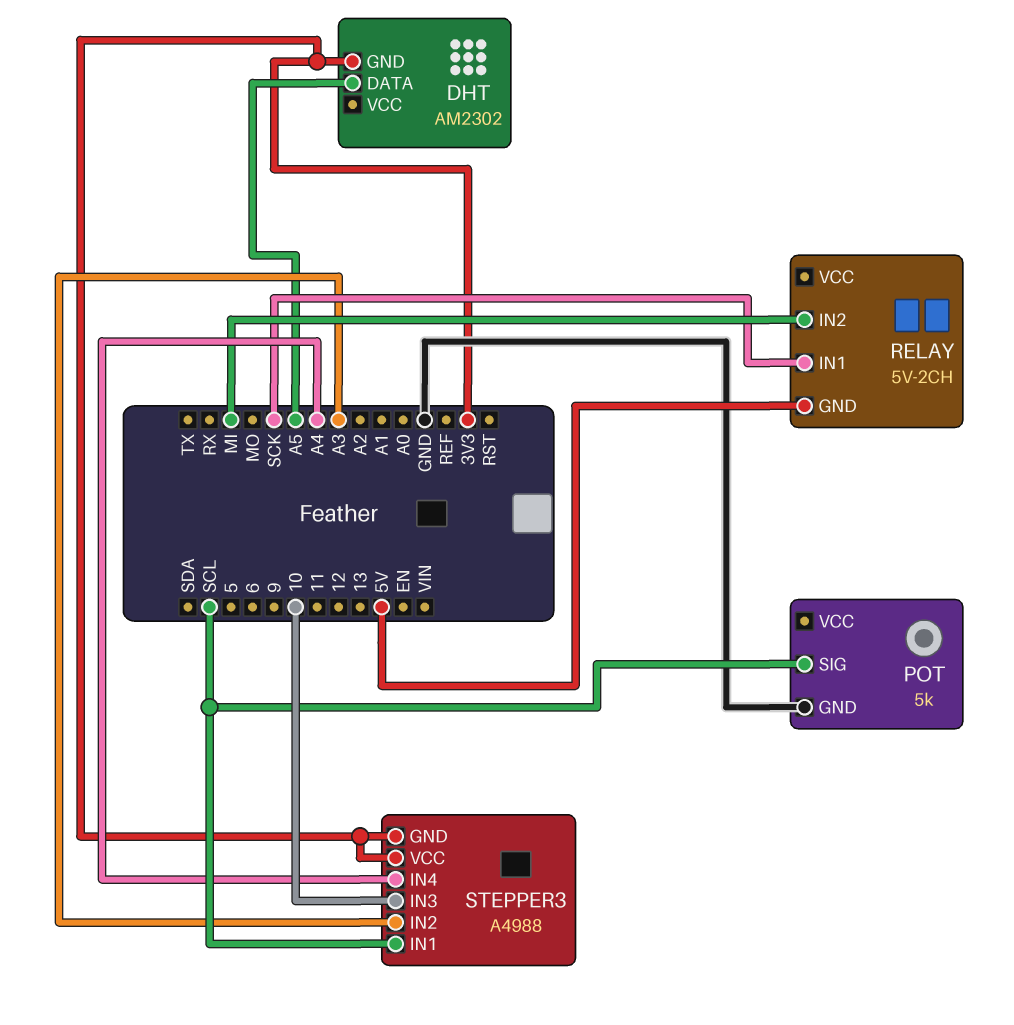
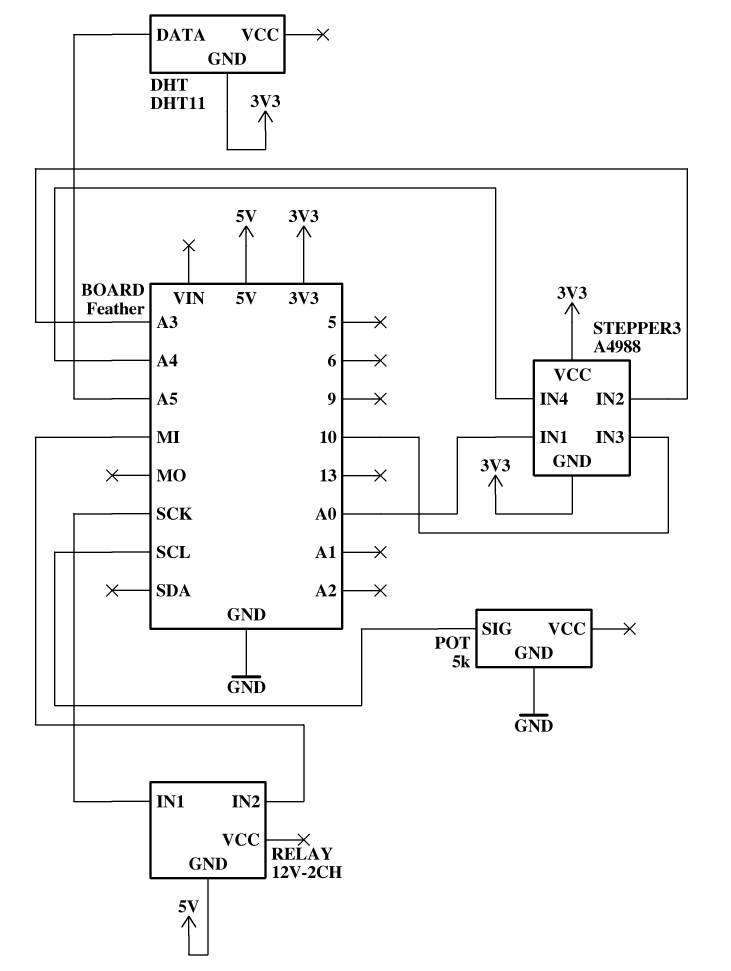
DHT: AM2302 -> DHT11
RELAY: 5V-2CH -> 12V-2CH
STEPPER3 pin IN1: SCL -> A0

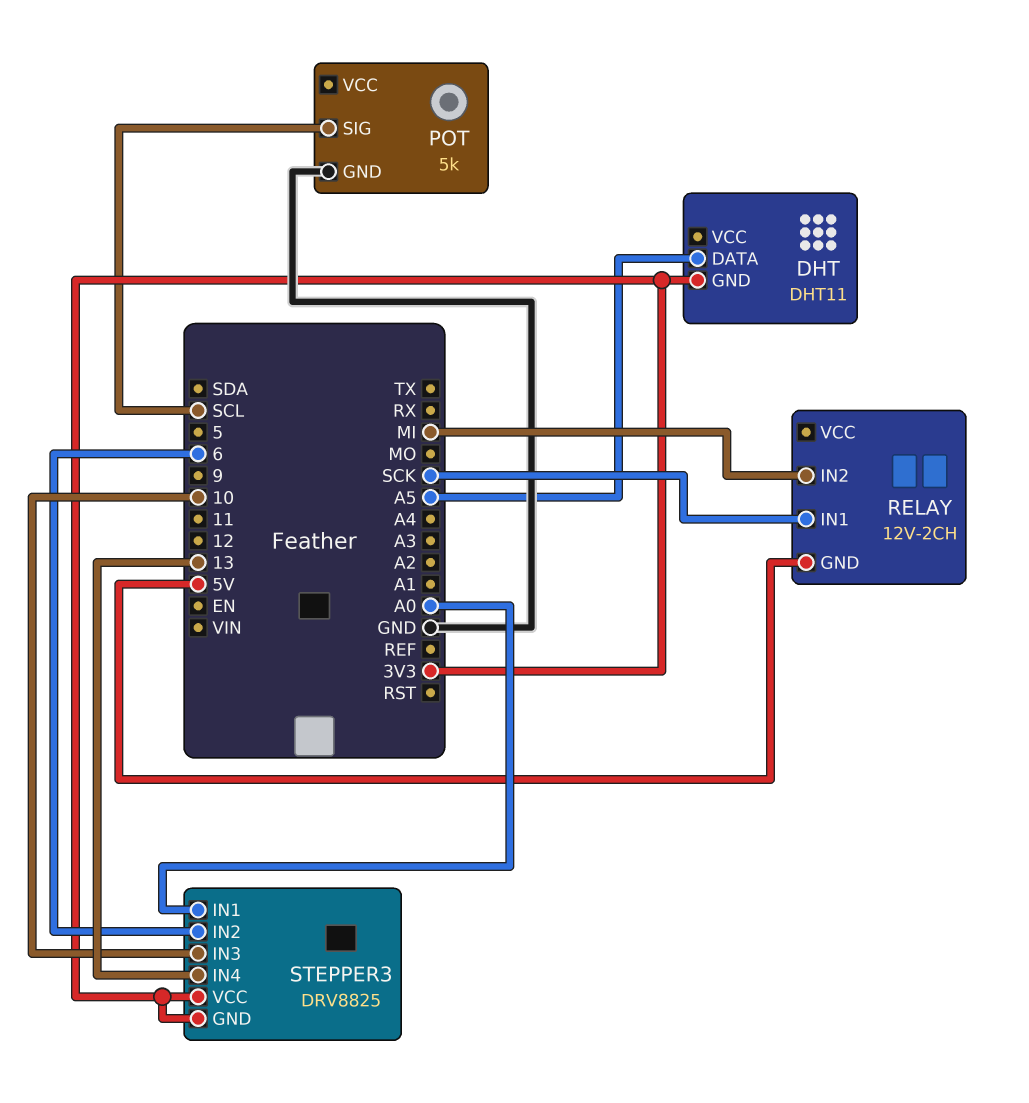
STEPPER3: A4988 -> DRV8825
STEPPER3 pin IN2: A3 -> 6
STEPPER3 pin IN4: A4 -> 13

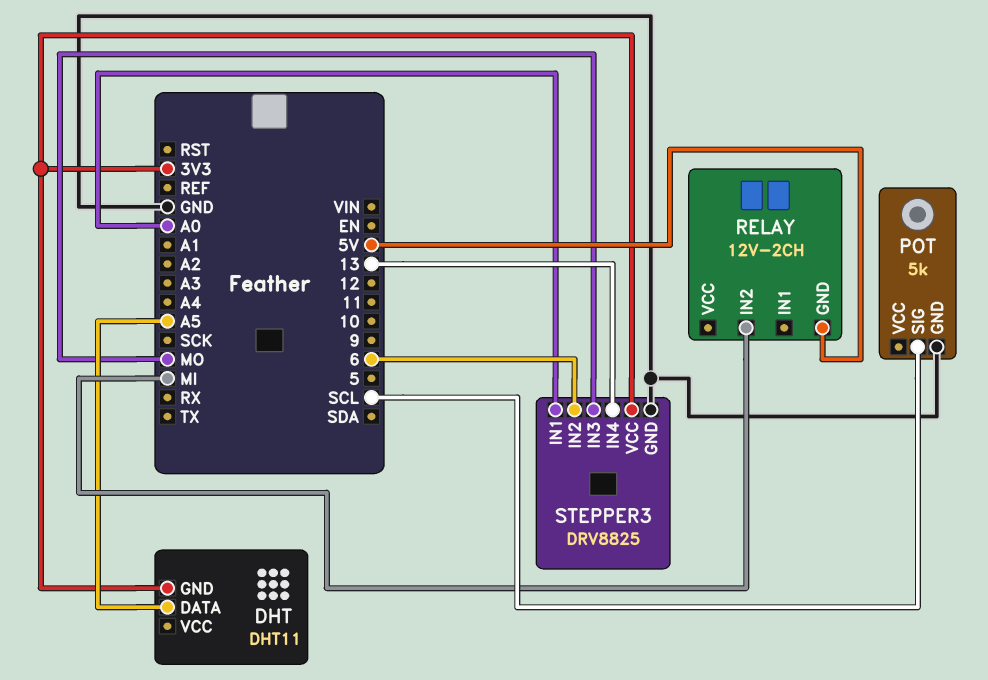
RELAY pin IN1: SCK -> none
STEPPER3 pin GND: 3V3 -> GND
STEPPER3 pin IN3: 10 -> MO

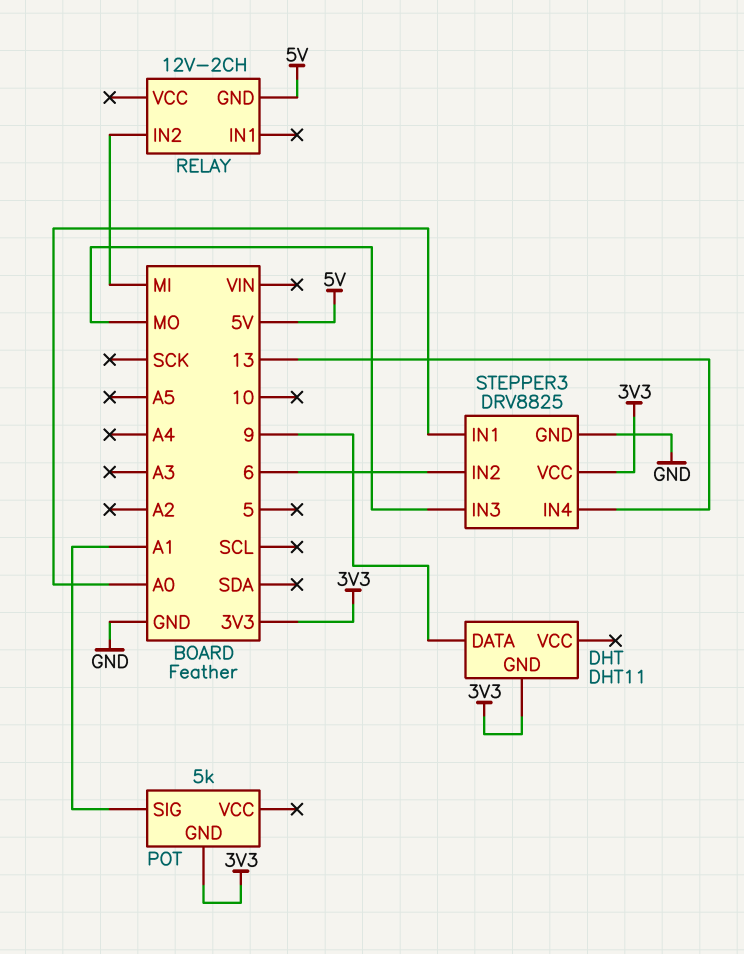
DHT pin DATA: A5 -> 9
POT pin GND: GND -> 3V3
POT pin SIG: SCL -> A1

